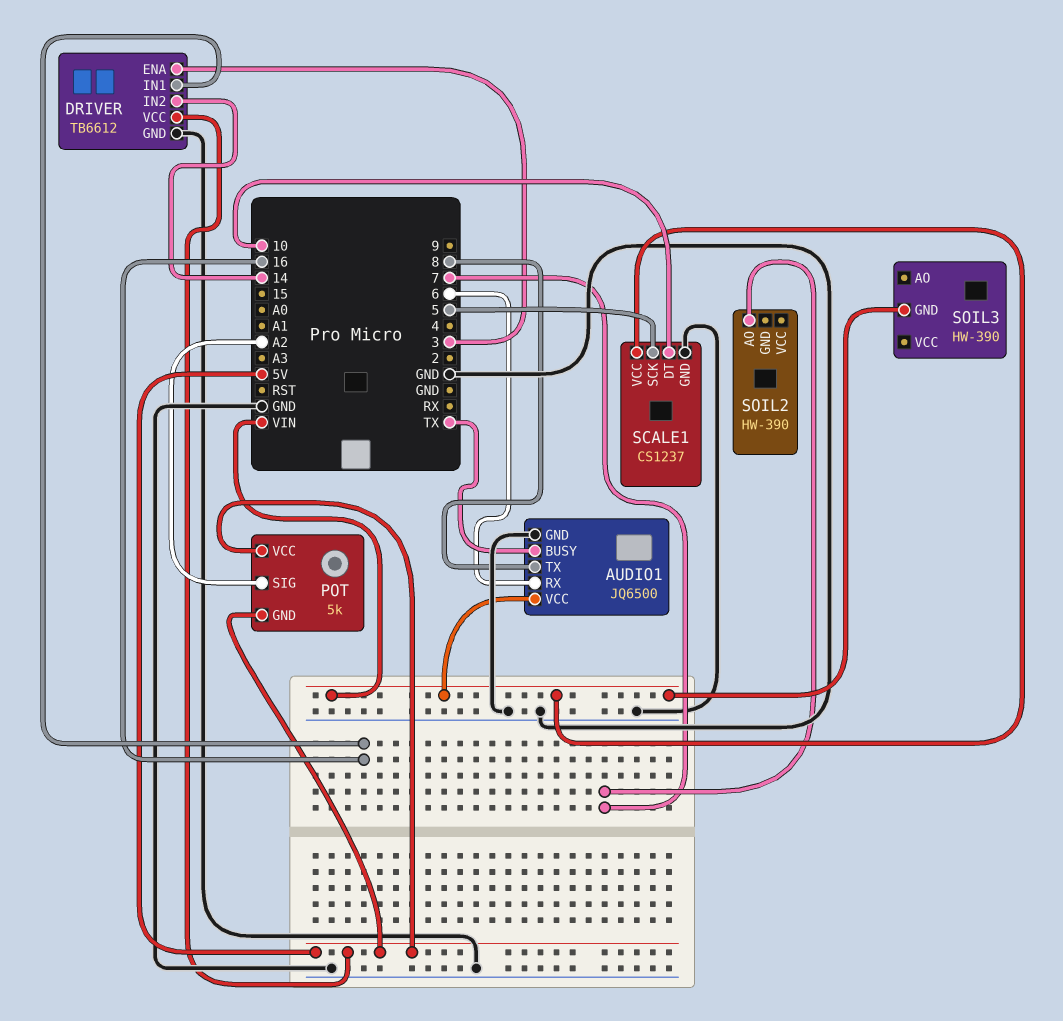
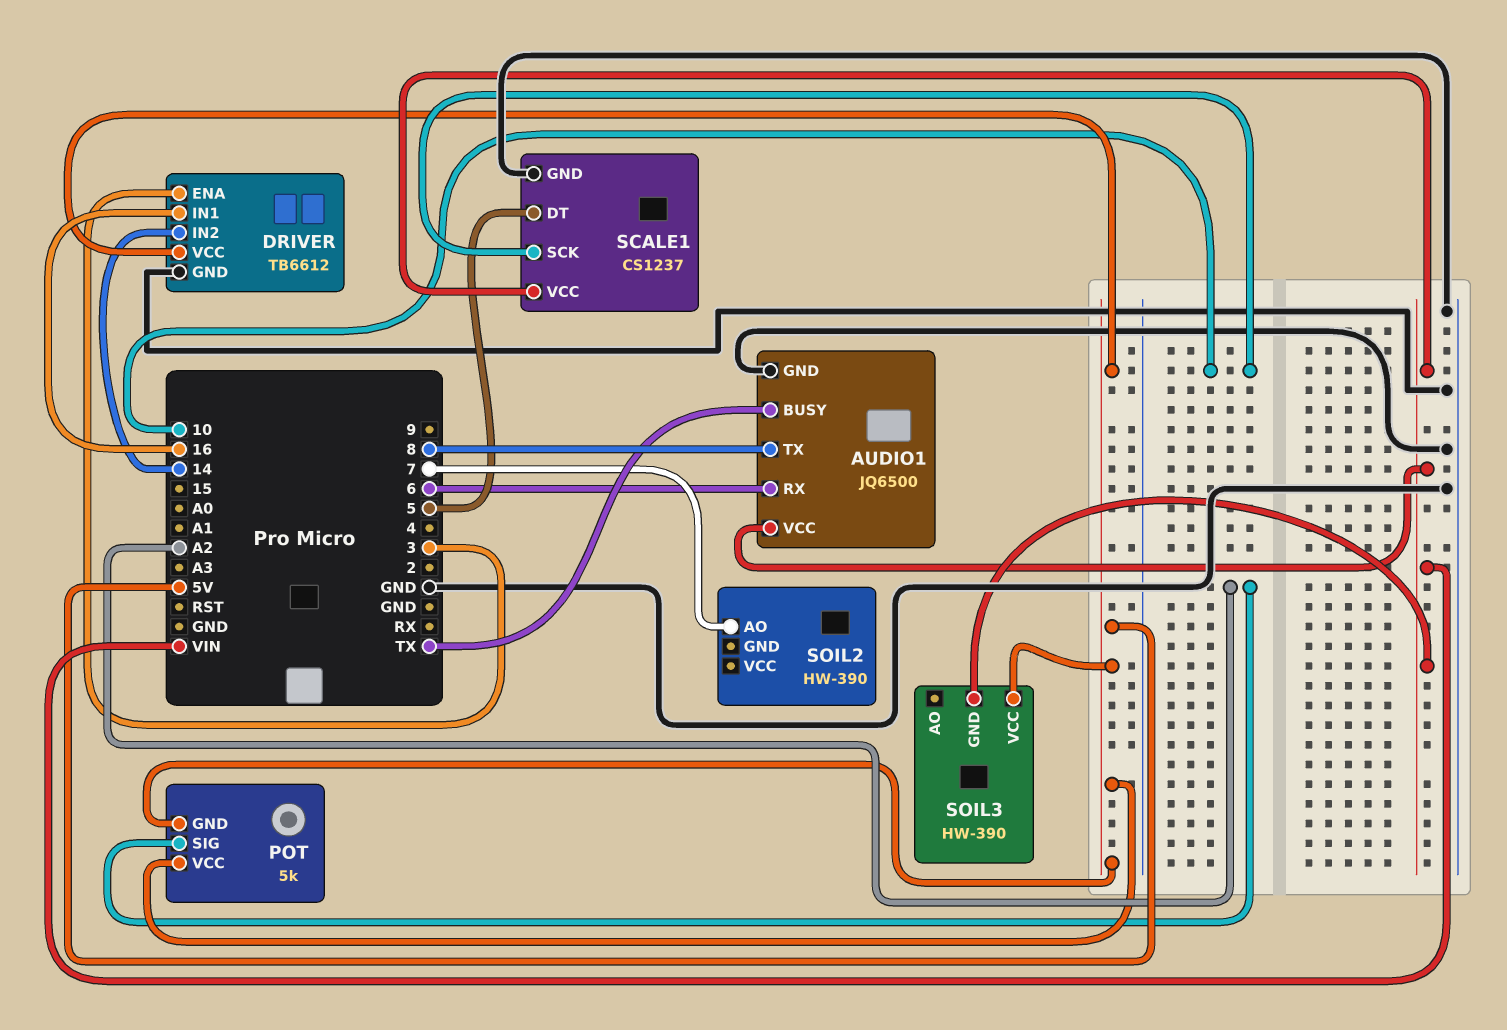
SCALE1 pin DT: 10 -> 5
SCALE1 pin SCK: 5 -> 10
SOIL3 pin VCC: none -> 5V

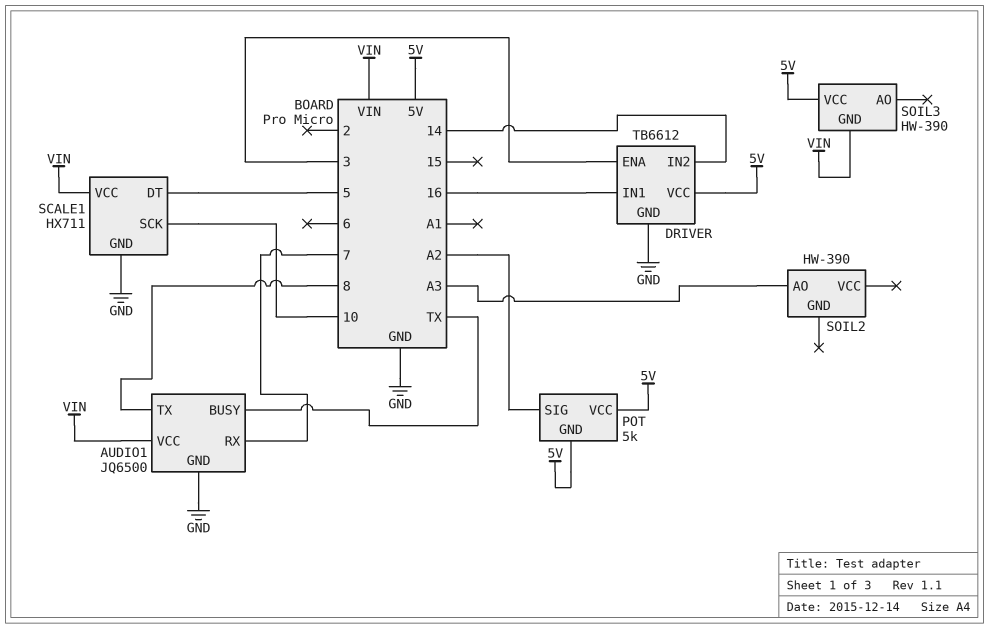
AUDIO1 pin RX: 6 -> 7
SCALE1: CS1237 -> HX711
SOIL2 pin AO: 7 -> A3

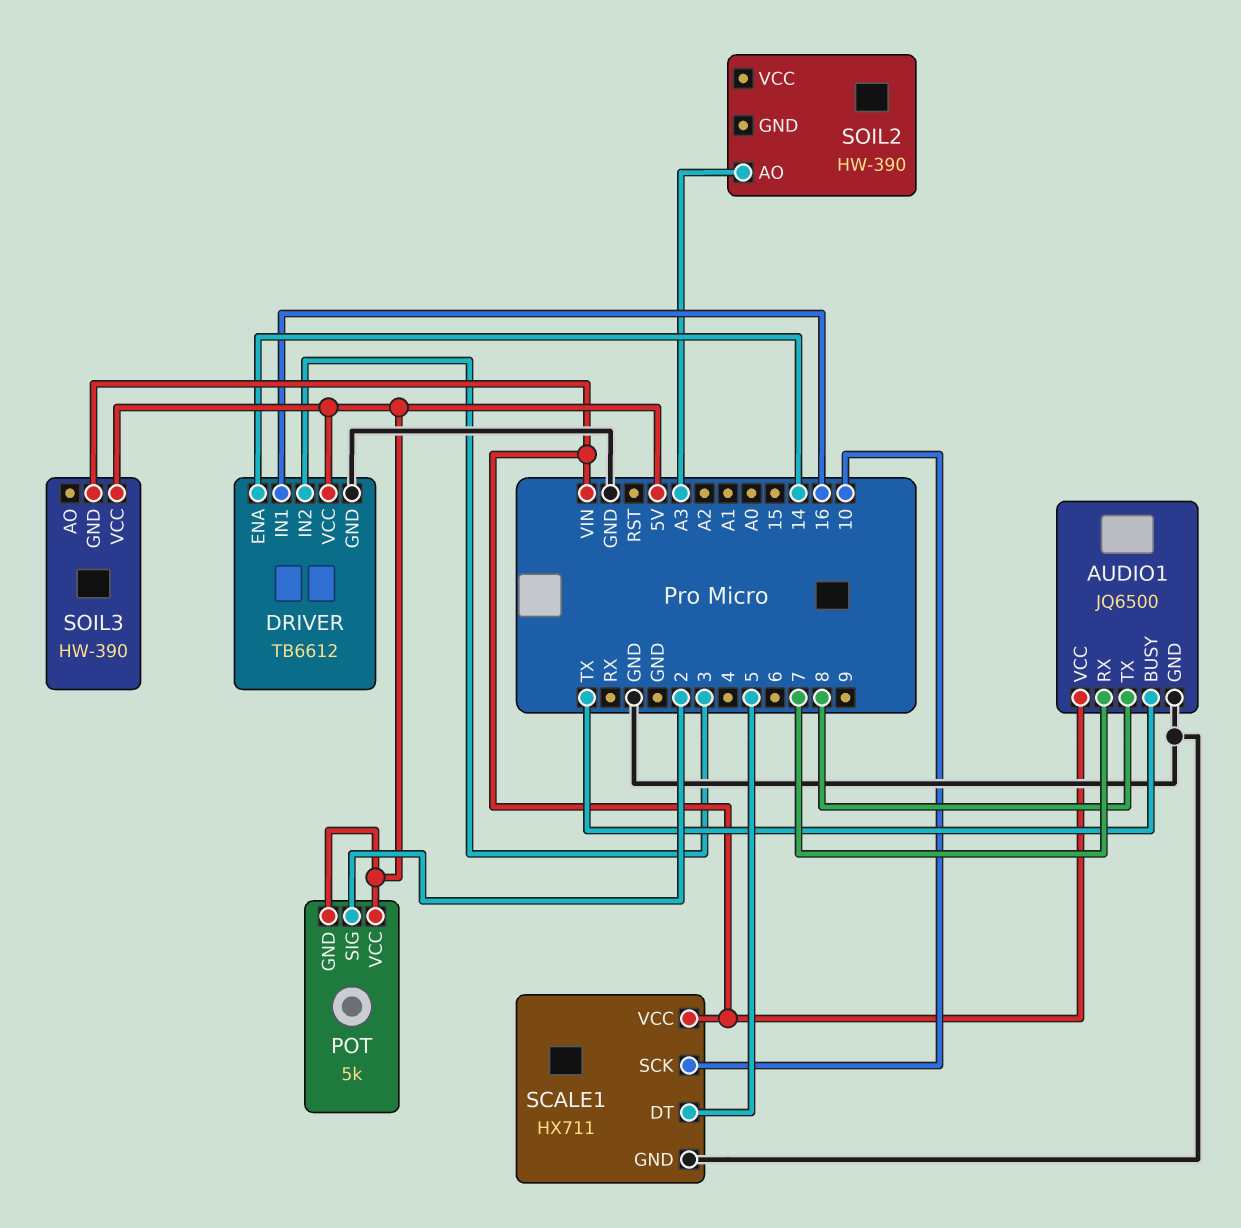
DRIVER pin ENA: 3 -> 14
DRIVER pin IN2: 14 -> 3
POT pin SIG: A2 -> 2

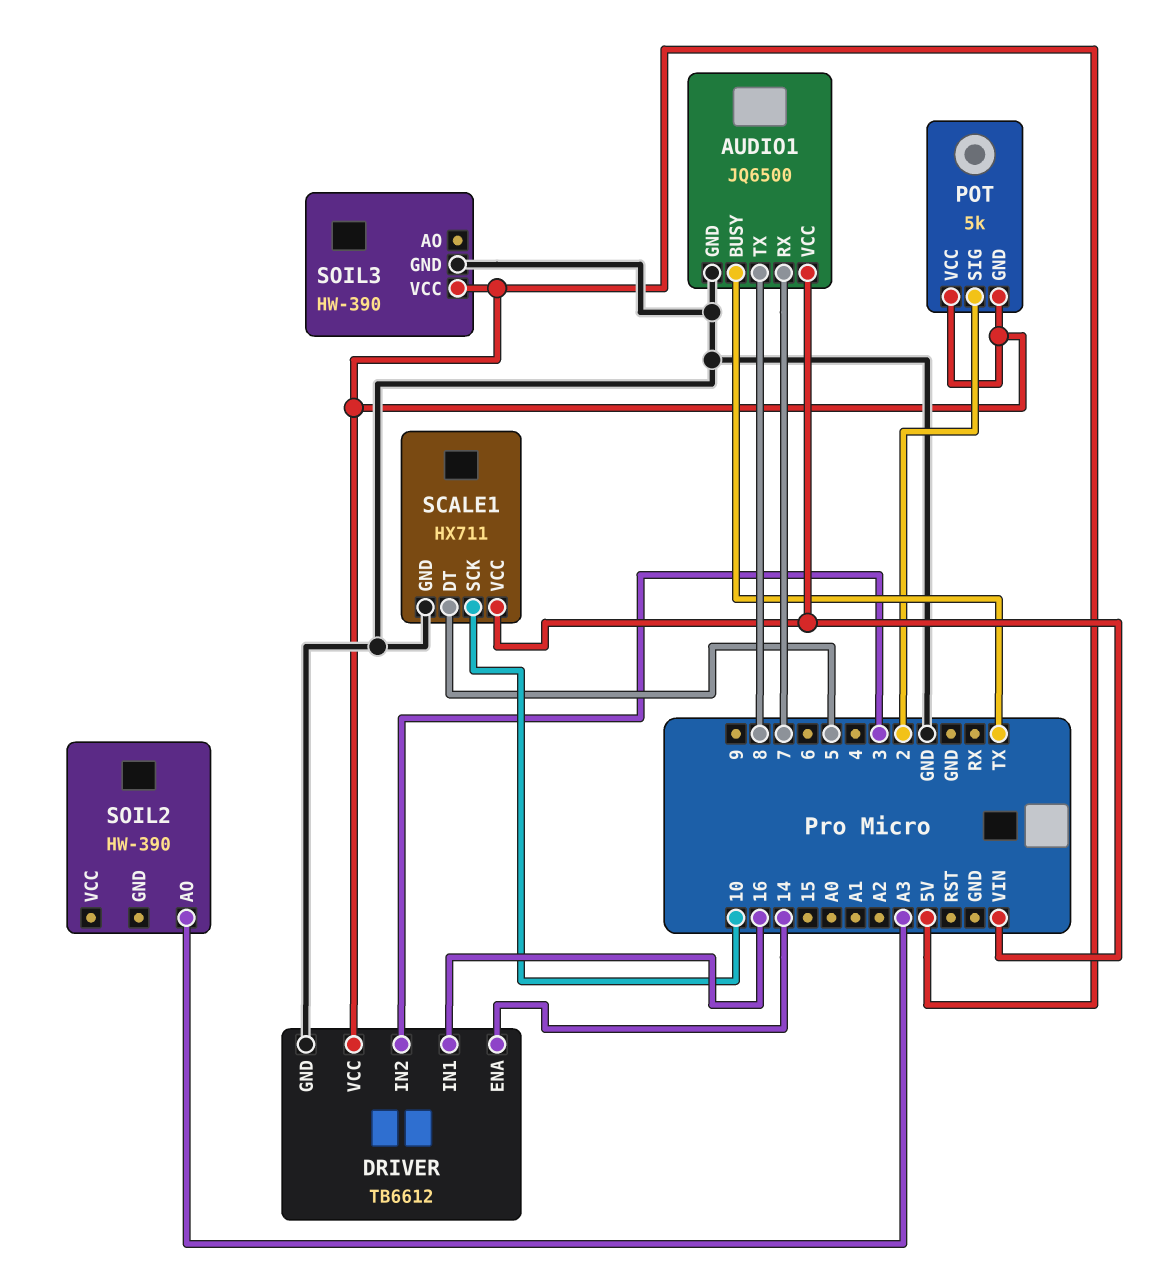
SOIL3 pin GND: VIN -> GND

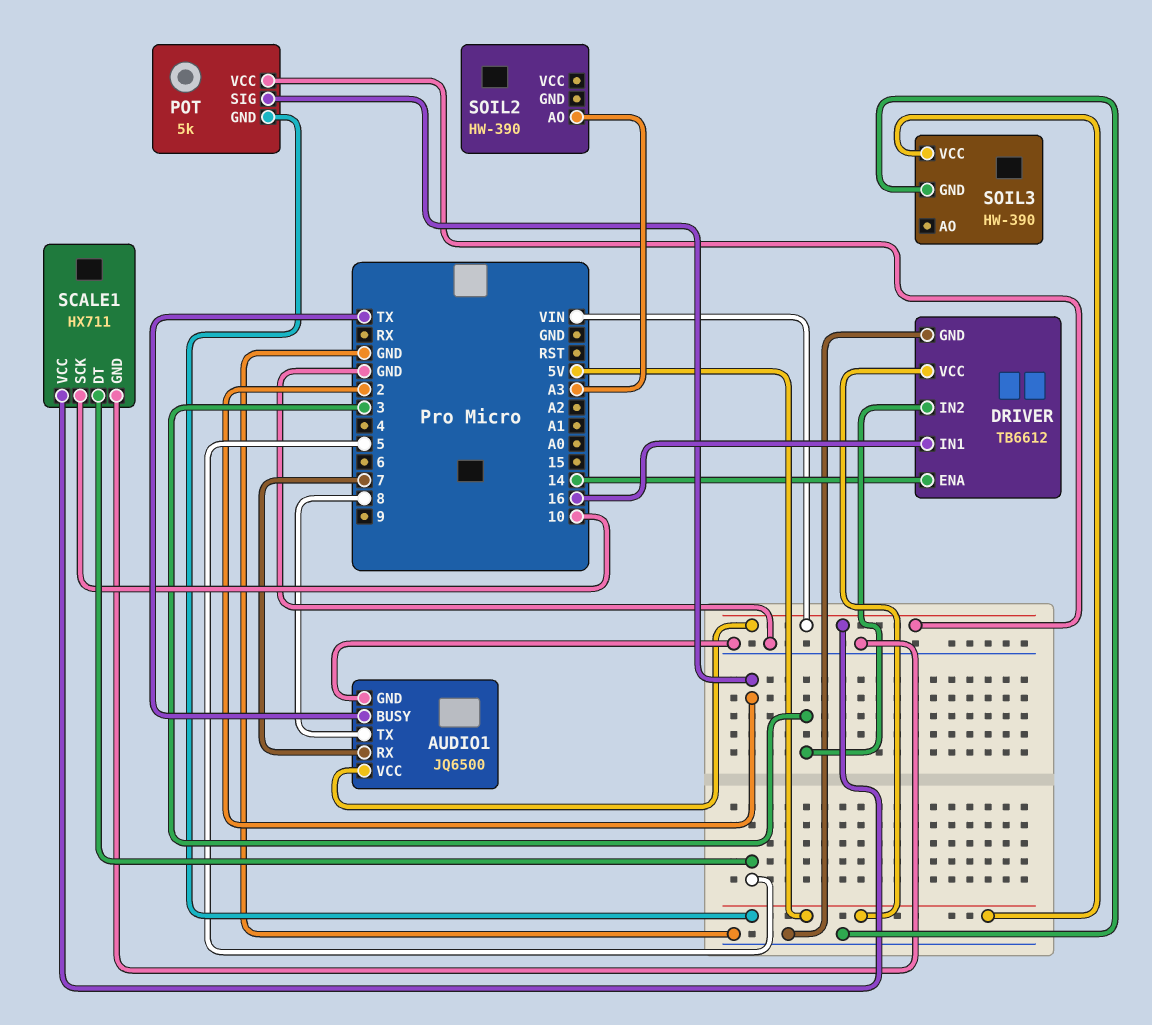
POT pin VCC: 5V -> VIN

